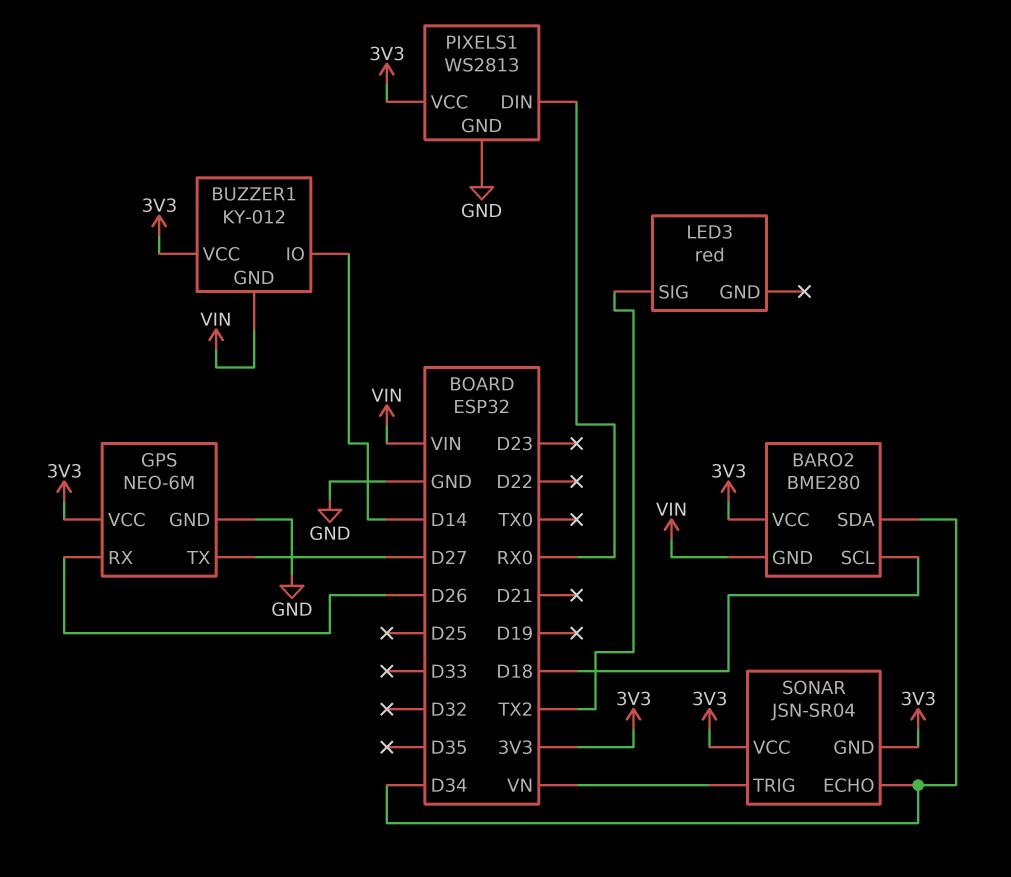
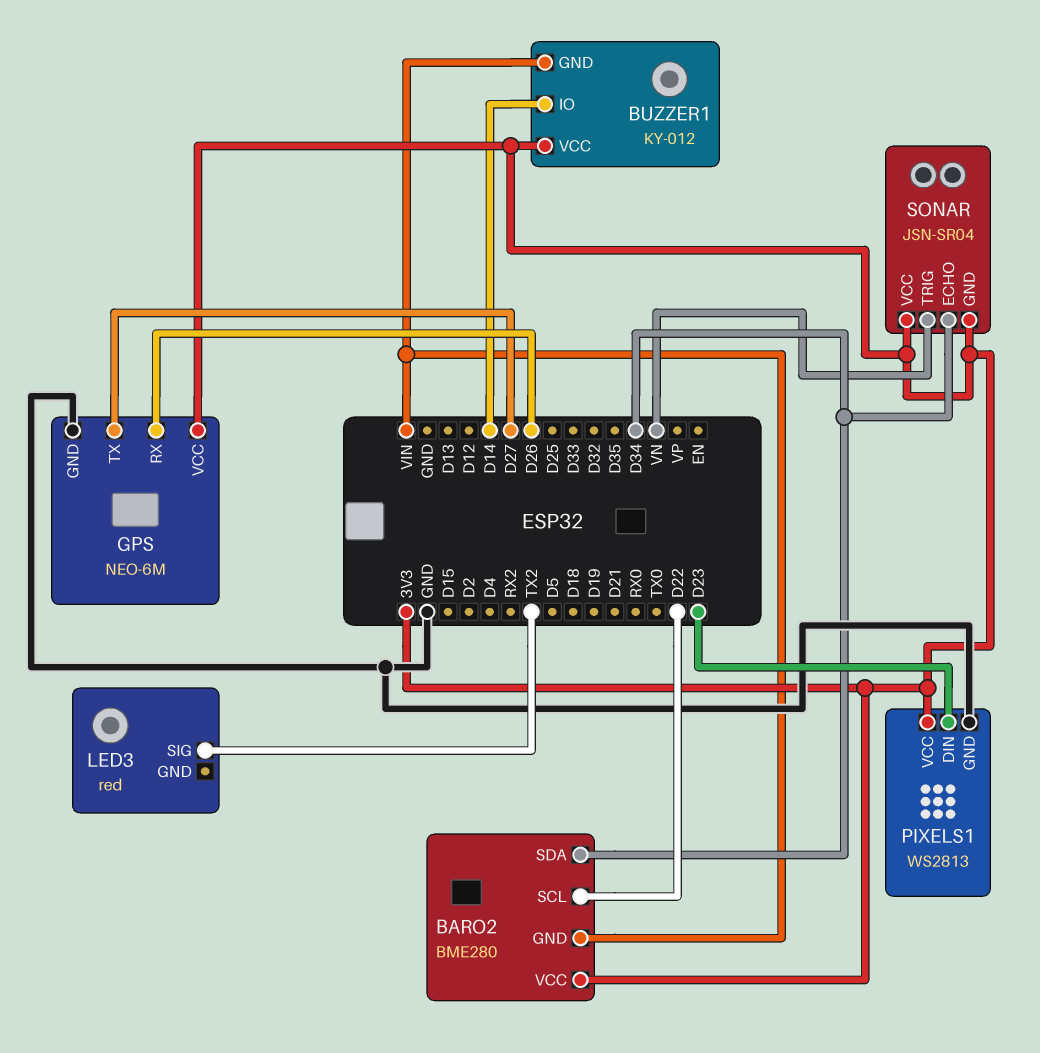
BARO2 pin SCL: D18 -> D22
PIXELS1 pin DIN: RX0 -> D23

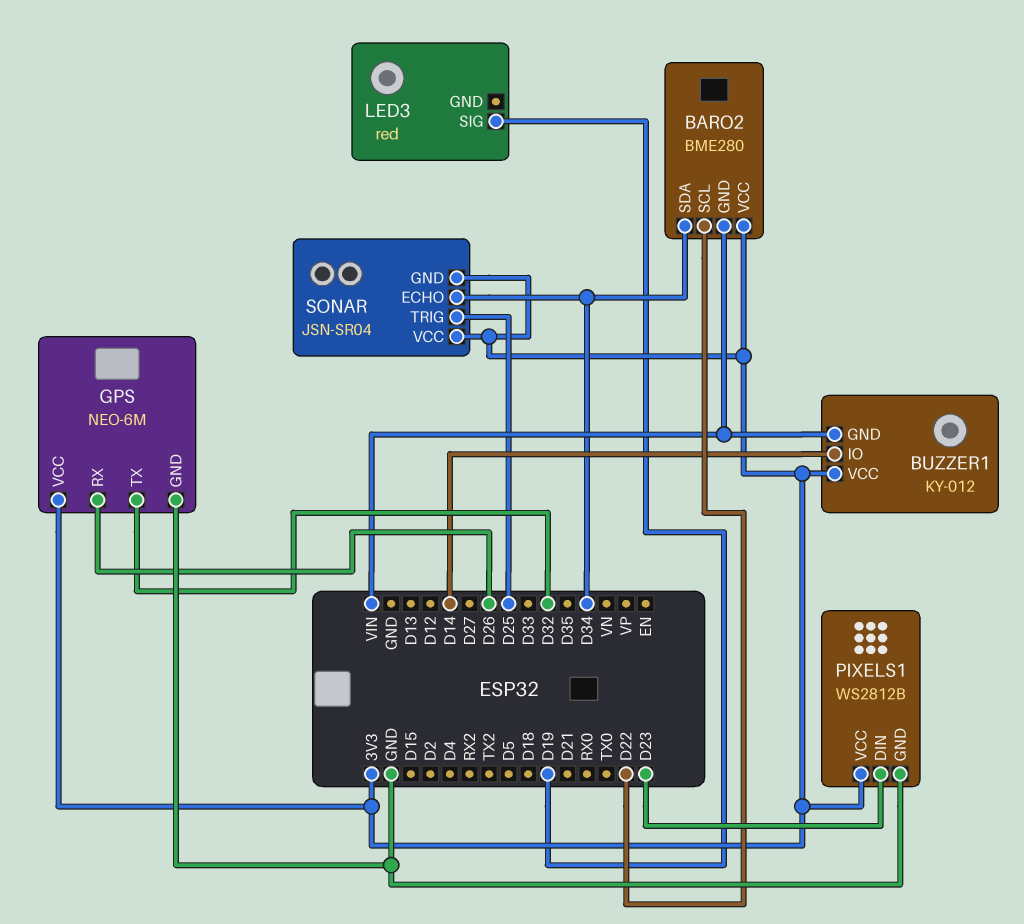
GPS pin TX: D27 -> D32
LED3 pin SIG: TX2 -> D19
PIXELS1: WS2813 -> WS2812B
SONAR pin TRIG: VN -> D25

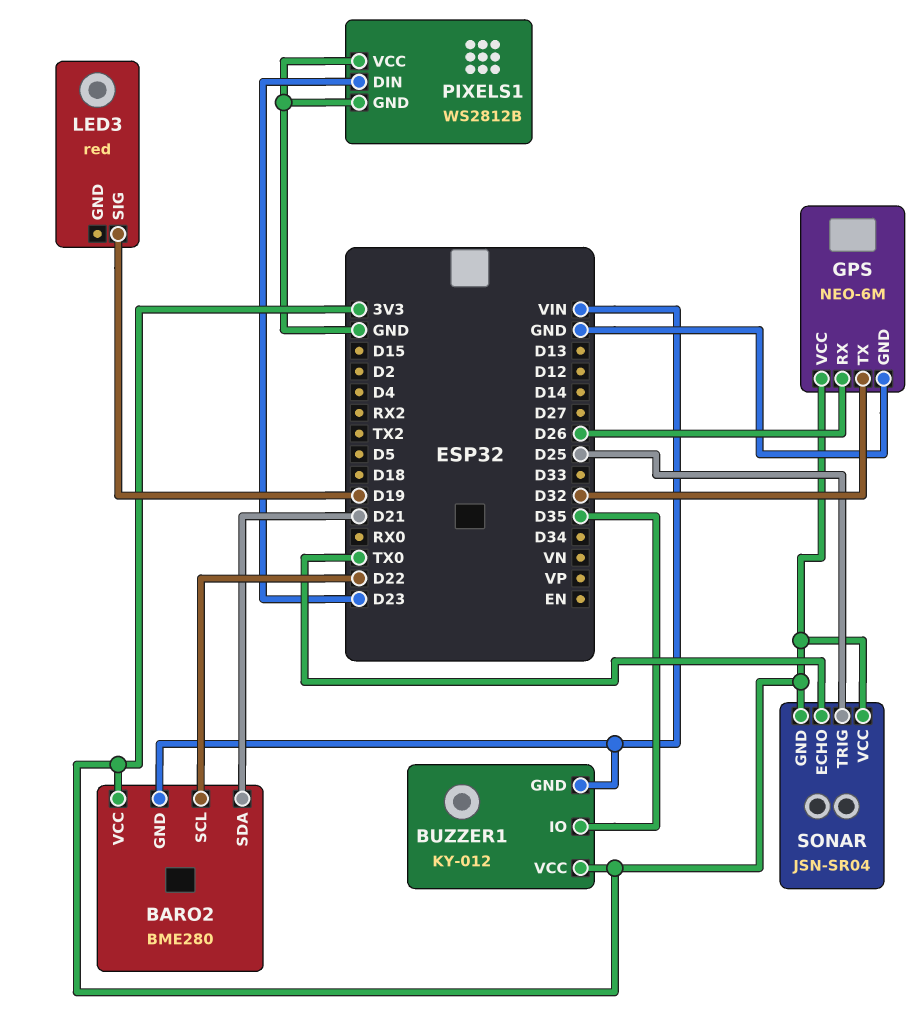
BARO2 pin SDA: D34 -> D21
BUZZER1 pin IO: D14 -> D35
PIXELS1 pin VCC: 3V3 -> GND
SONAR pin ECHO: D34 -> TX0

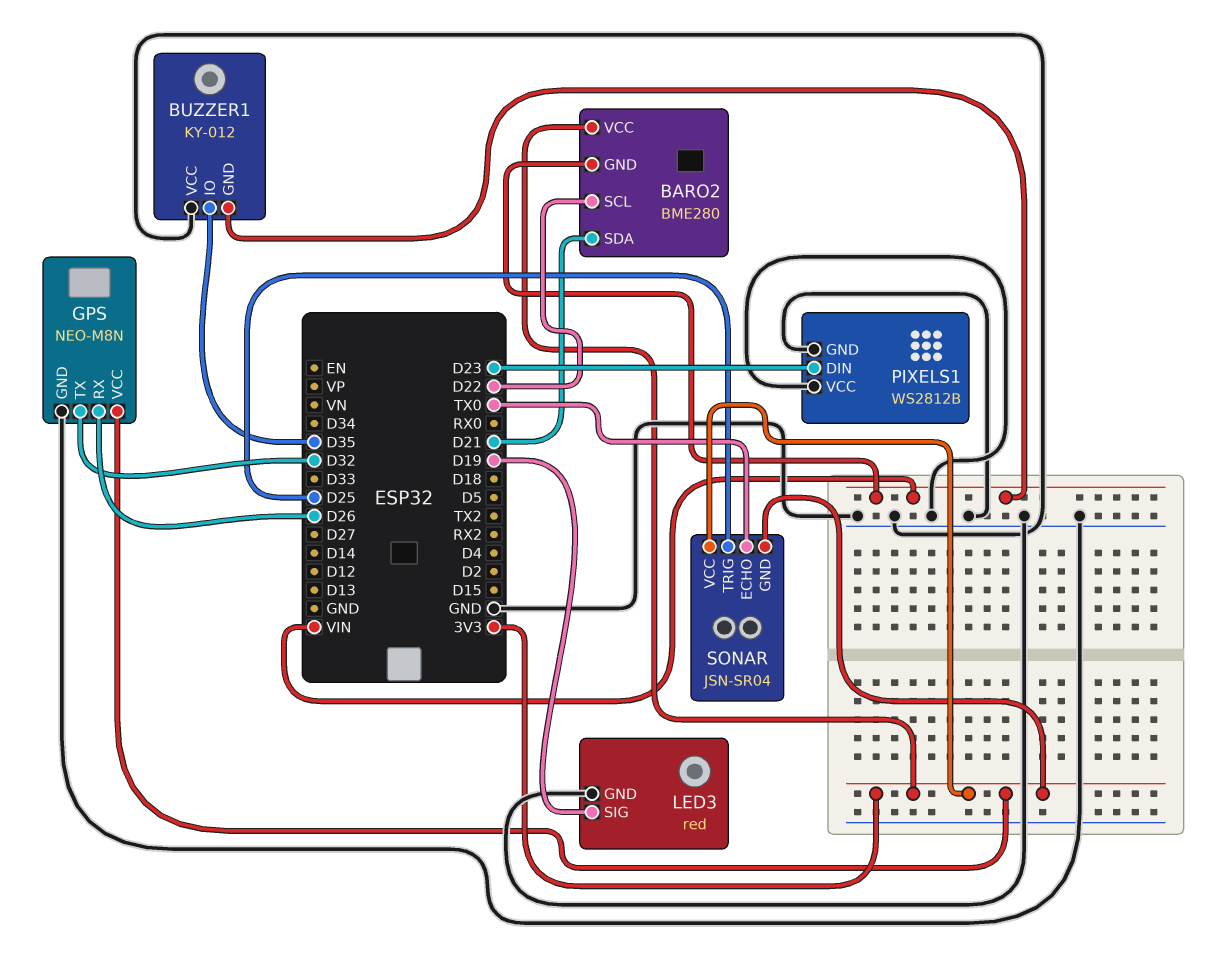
BUZZER1 pin VCC: 3V3 -> GND
GPS: NEO-6M -> NEO-M8N
LED3 pin GND: none -> GND

